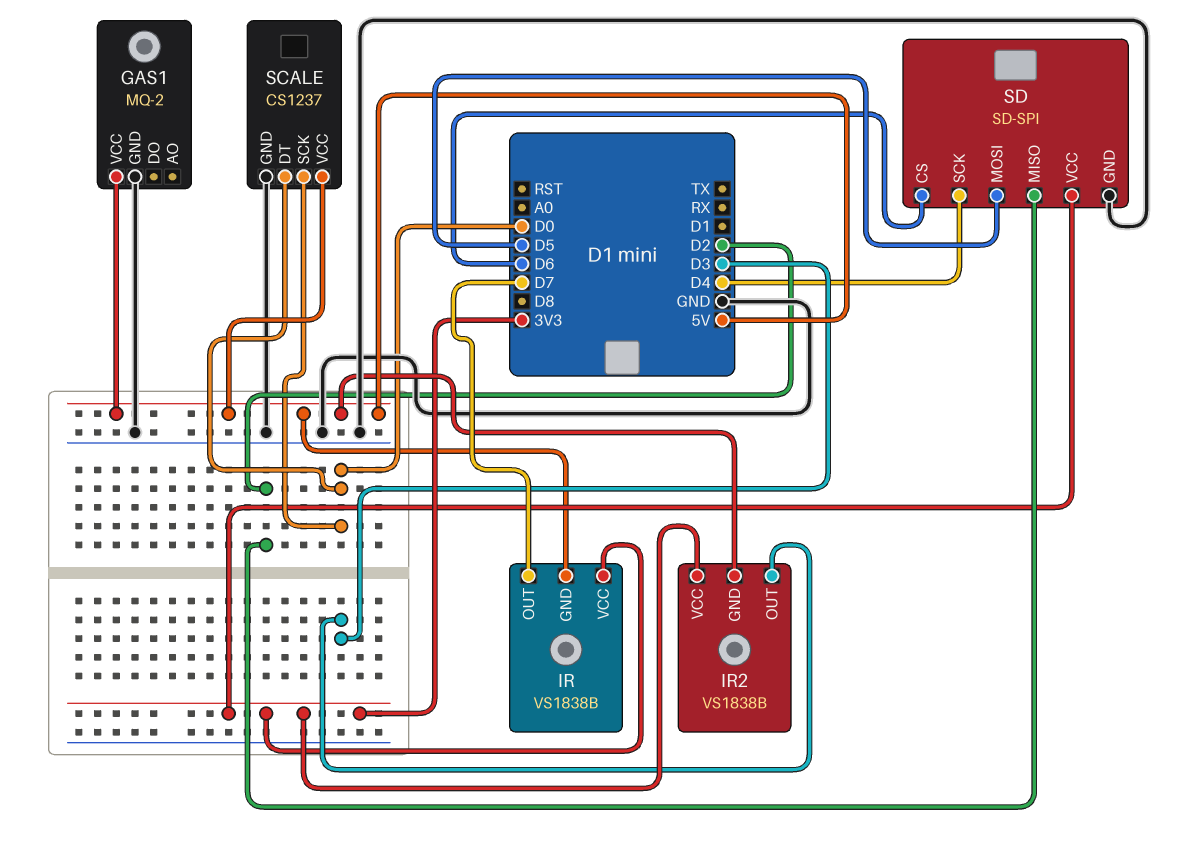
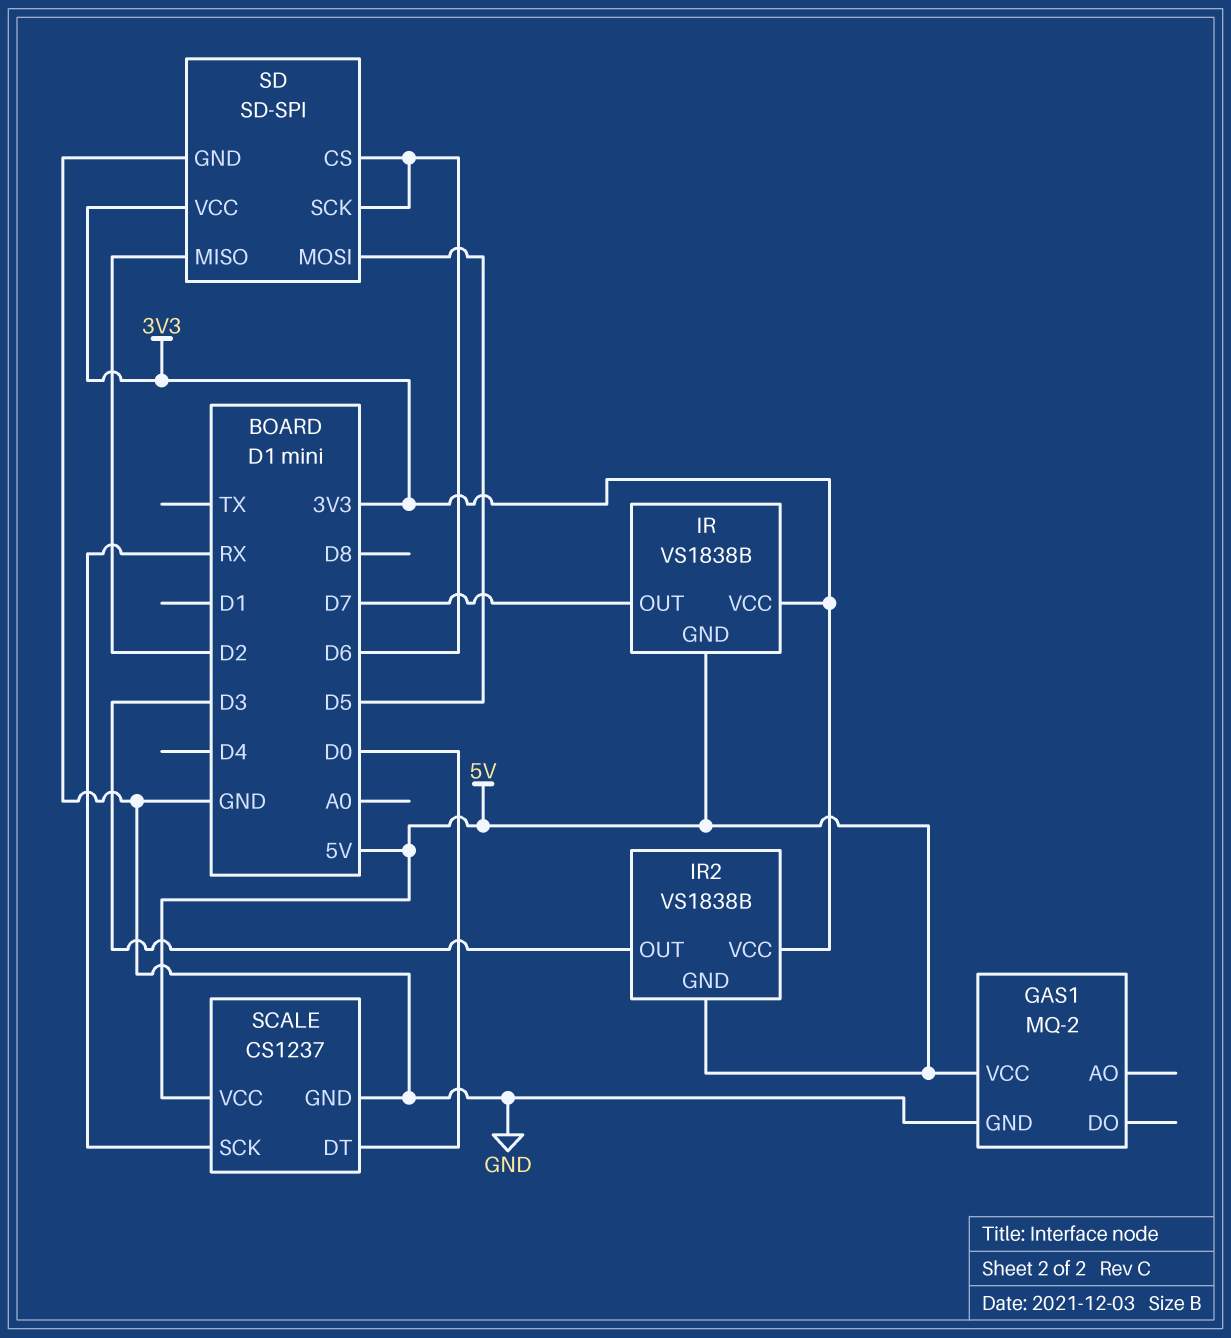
SCALE pin SCK: D0 -> RX
SD pin SCK: D4 -> D6

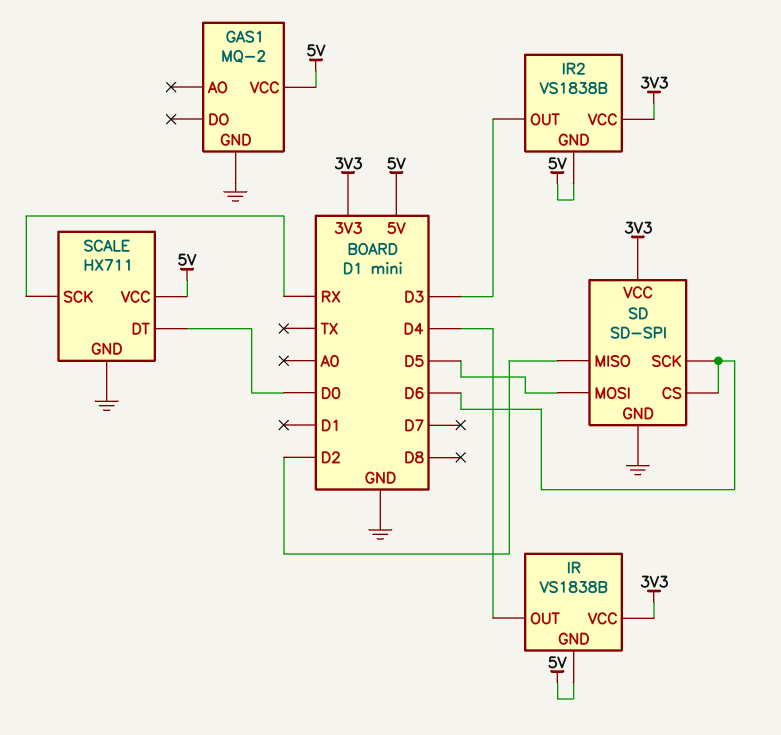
IR pin OUT: D7 -> D4
SCALE: CS1237 -> HX711

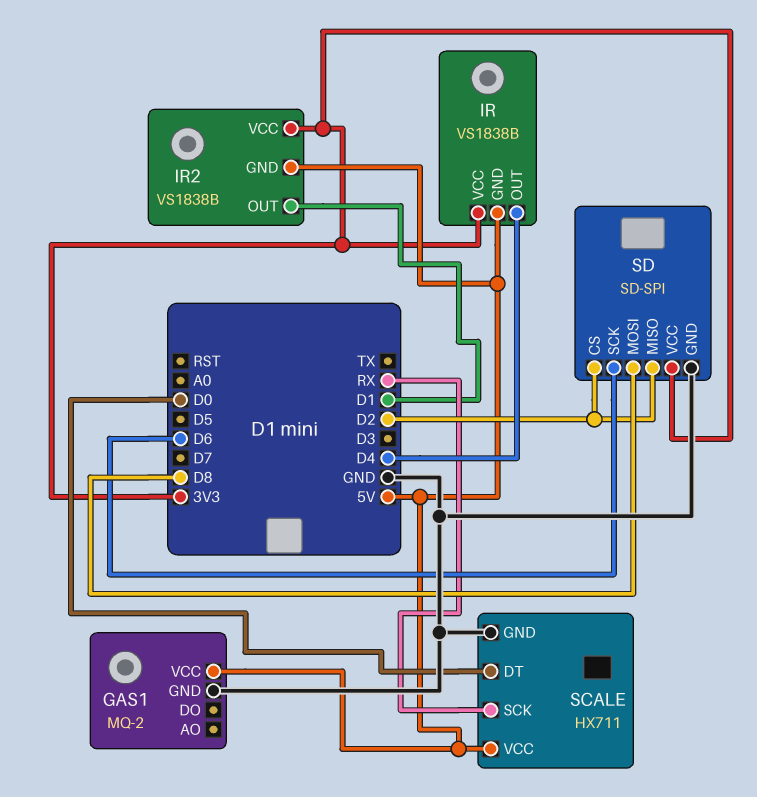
IR2 pin OUT: D3 -> D1
SD pin CS: D6 -> D2
SD pin MOSI: D5 -> D8

